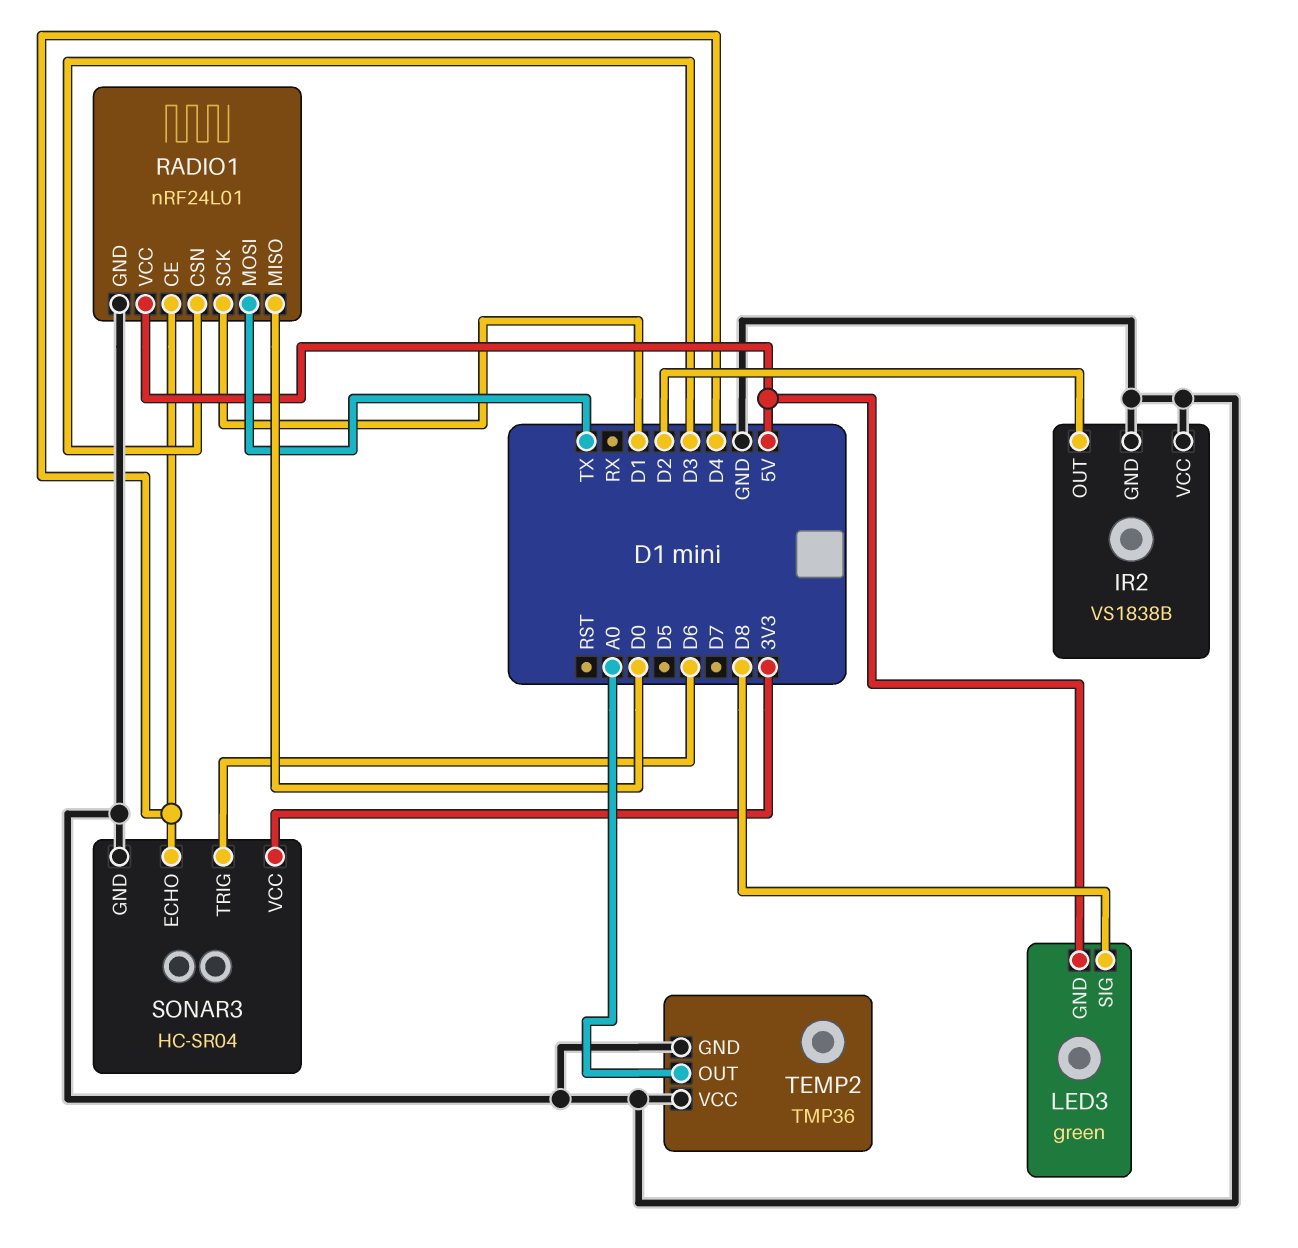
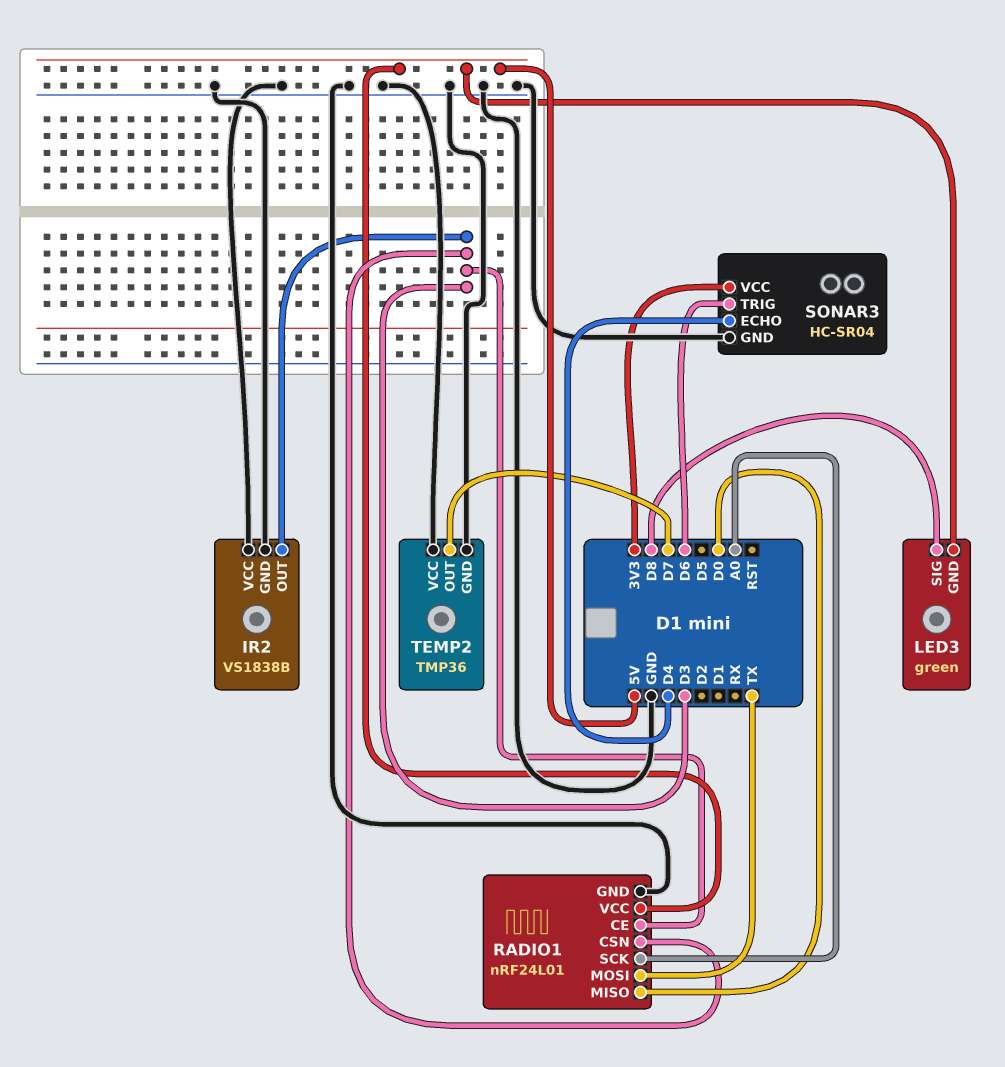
IR2 pin OUT: D2 -> D3
RADIO1 pin CE: D4 -> D3
RADIO1 pin SCK: D1 -> A0
TEMP2 pin OUT: A0 -> D7

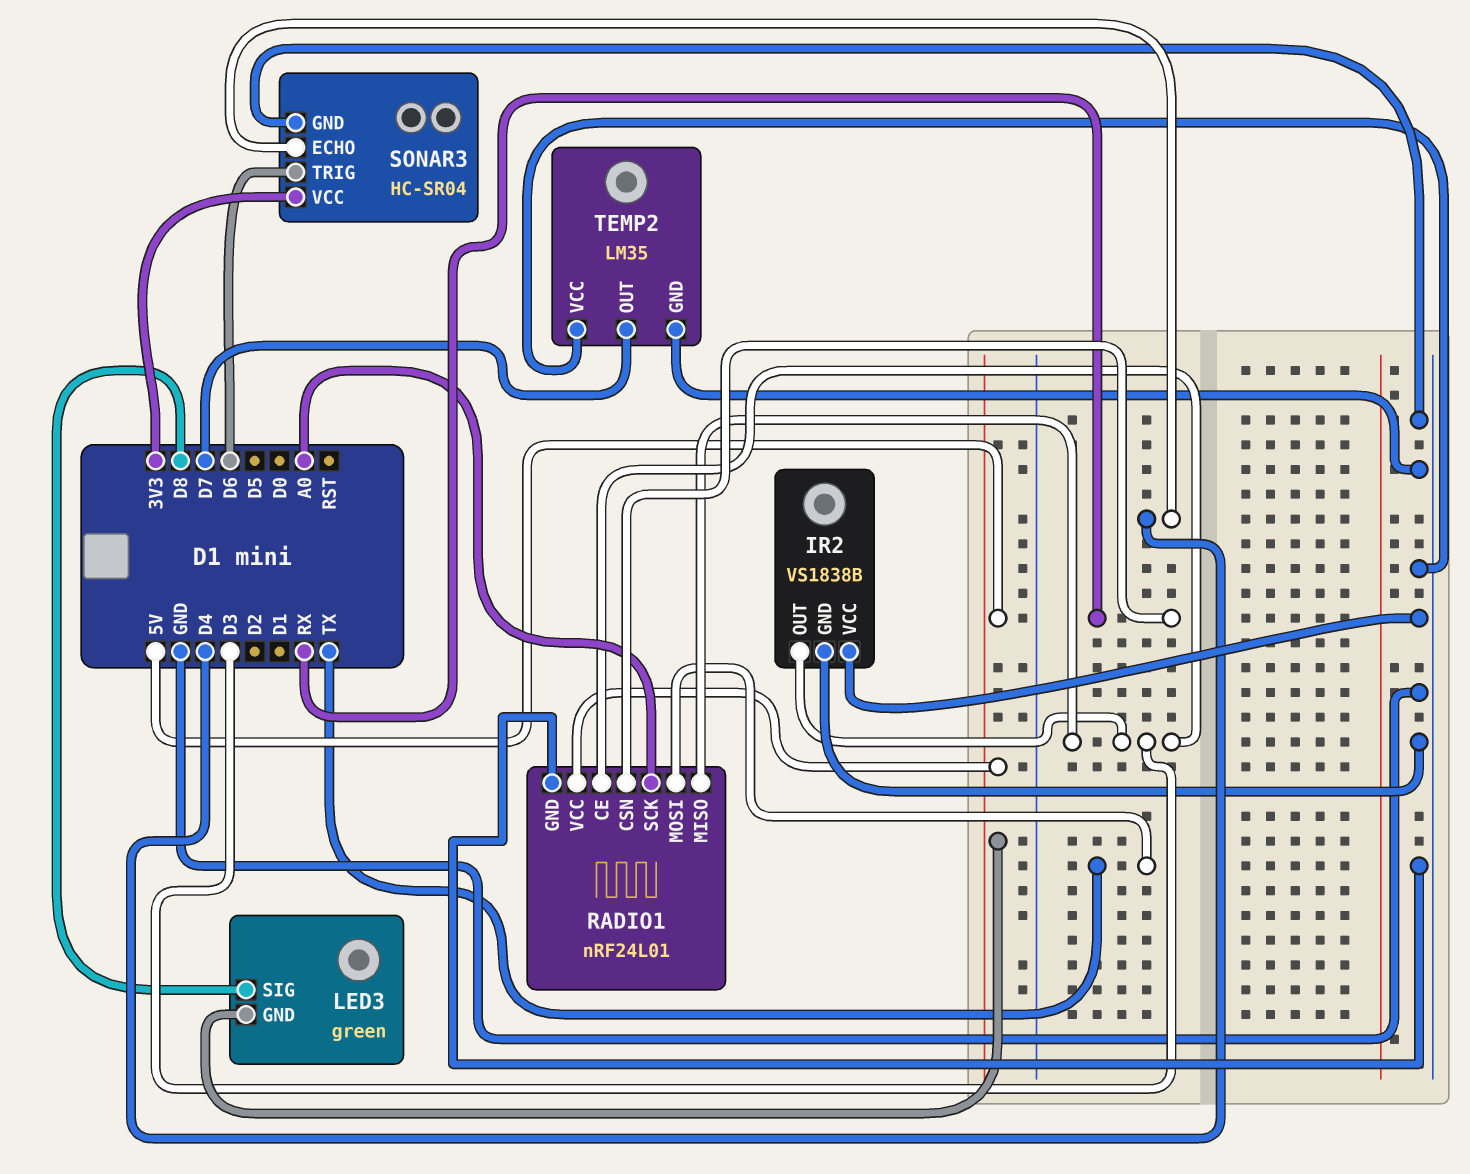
RADIO1 pin CSN: D3 -> RX
RADIO1 pin MISO: D0 -> D3
TEMP2: TMP36 -> LM35

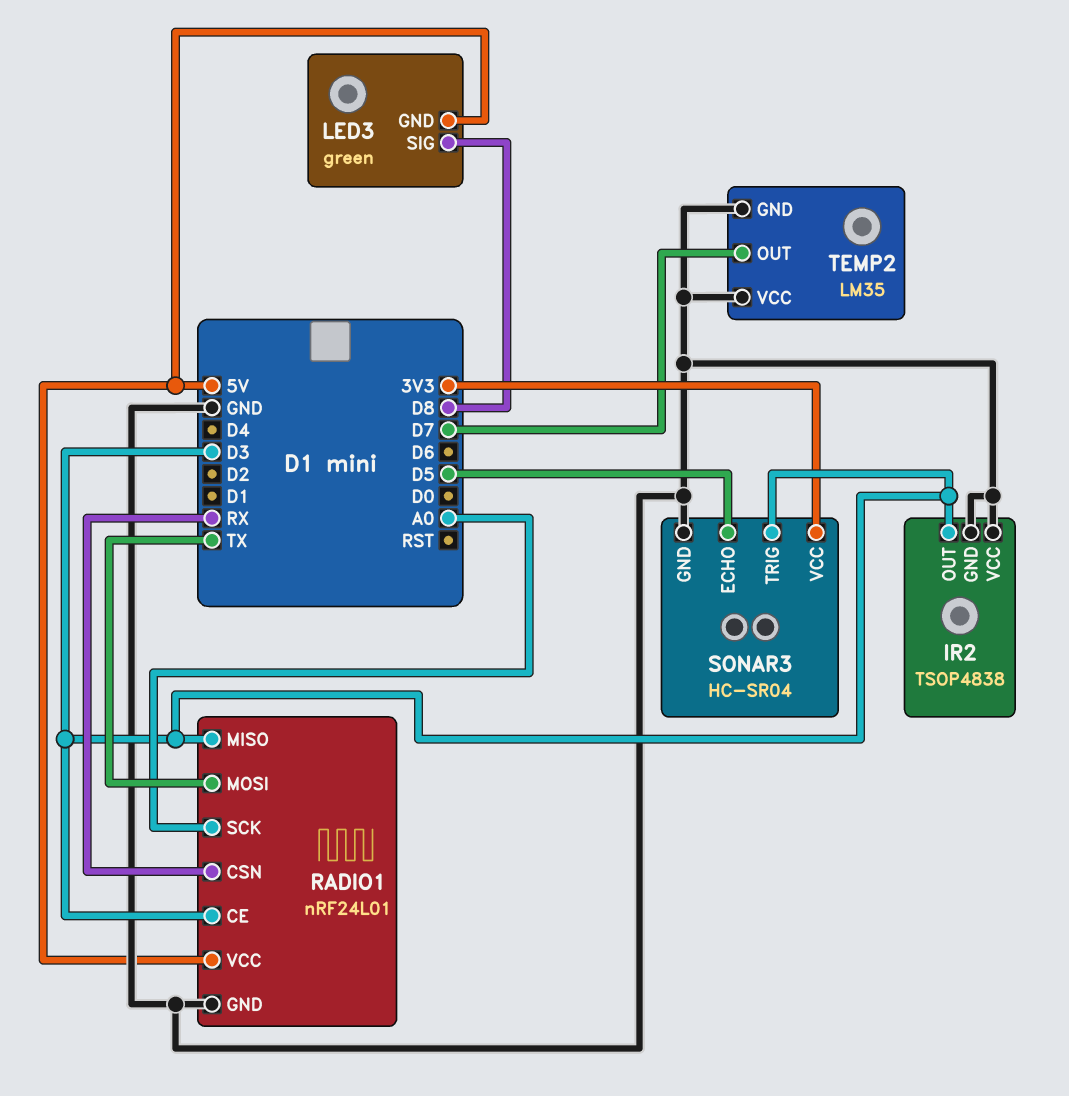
IR2: VS1838B -> TSOP4838
SONAR3 pin ECHO: D4 -> D5
SONAR3 pin TRIG: D6 -> D3

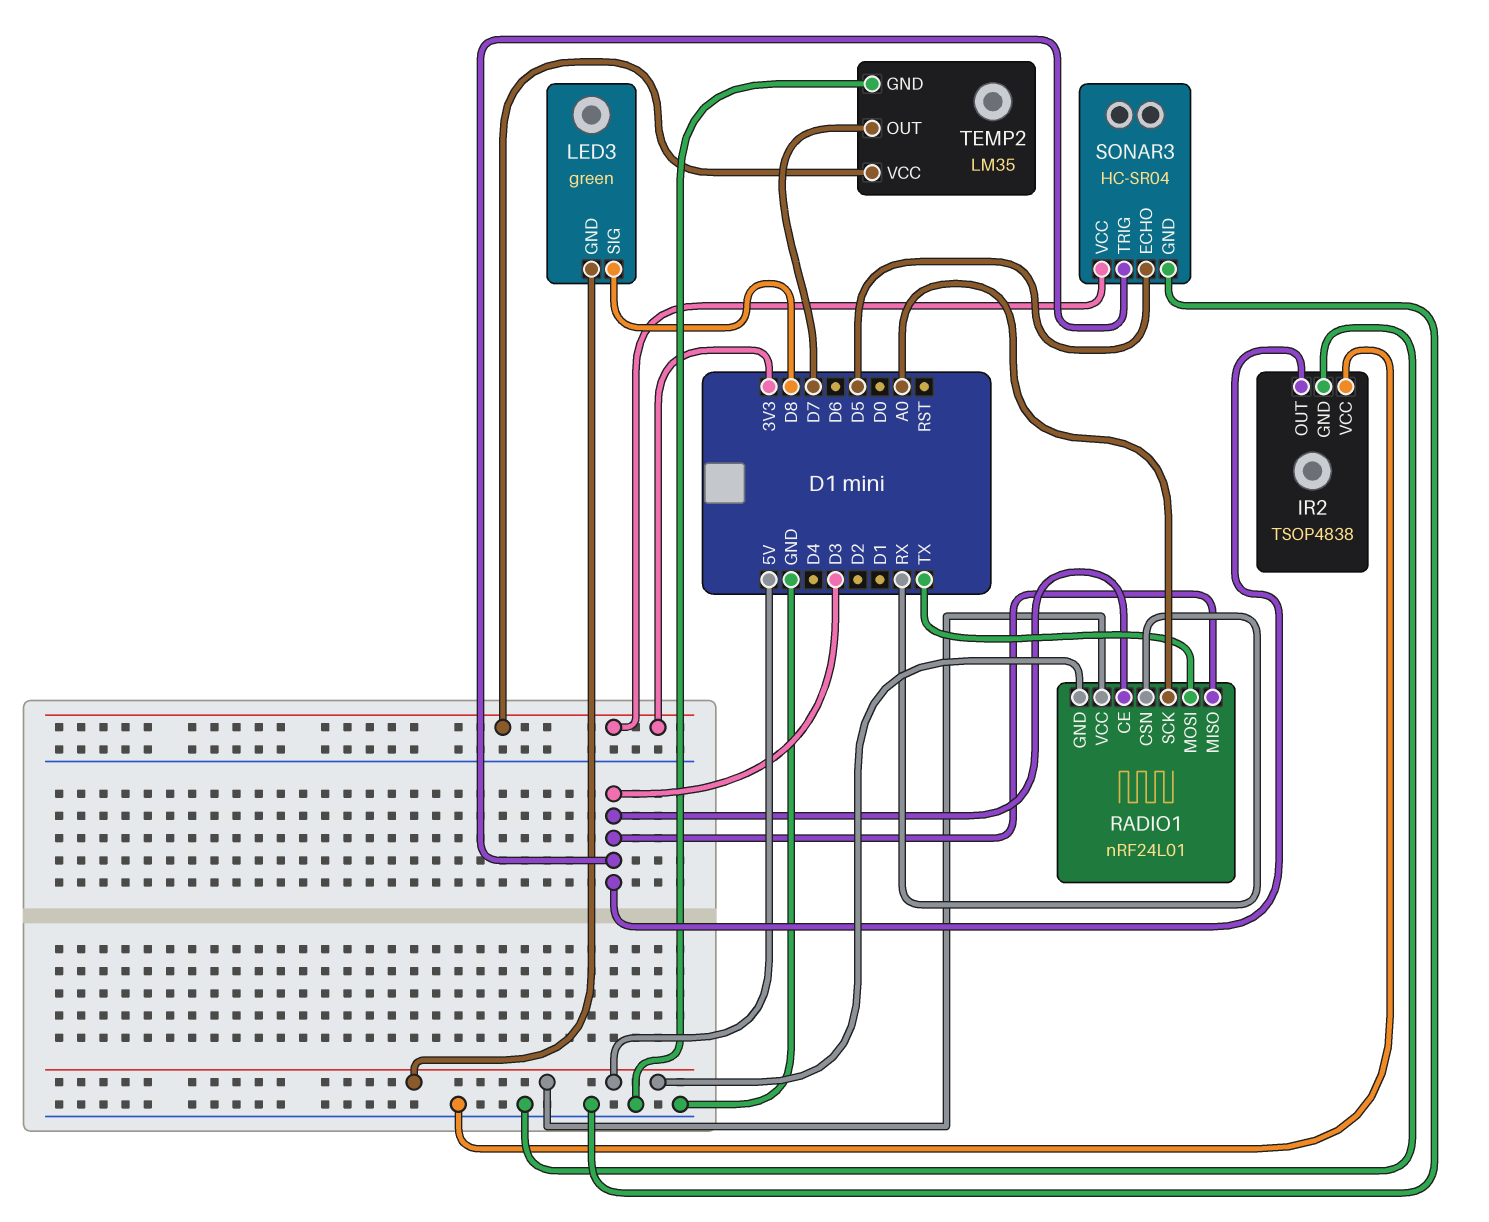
RADIO1 pin GND: GND -> 5V
TEMP2 pin VCC: GND -> 3V3

